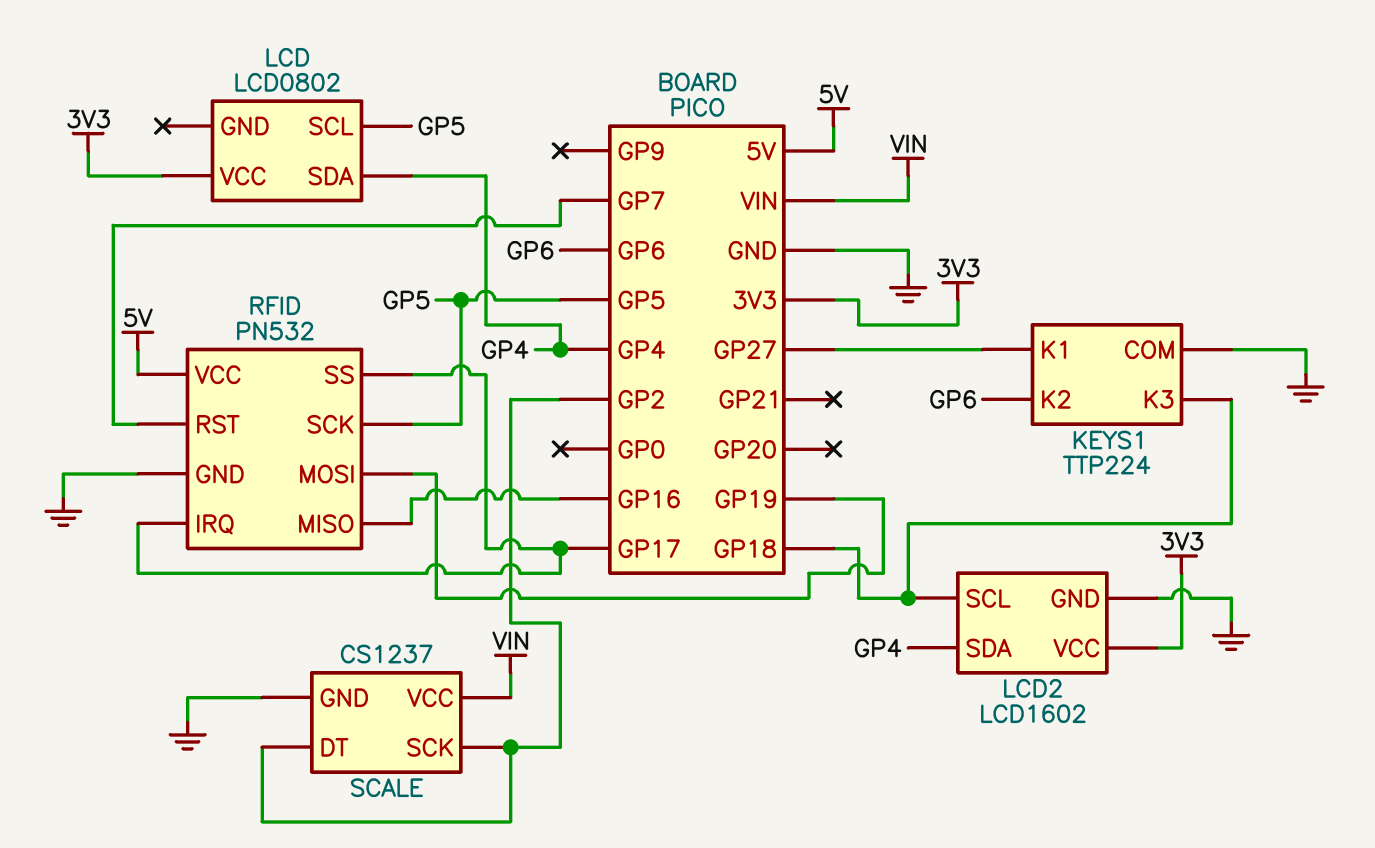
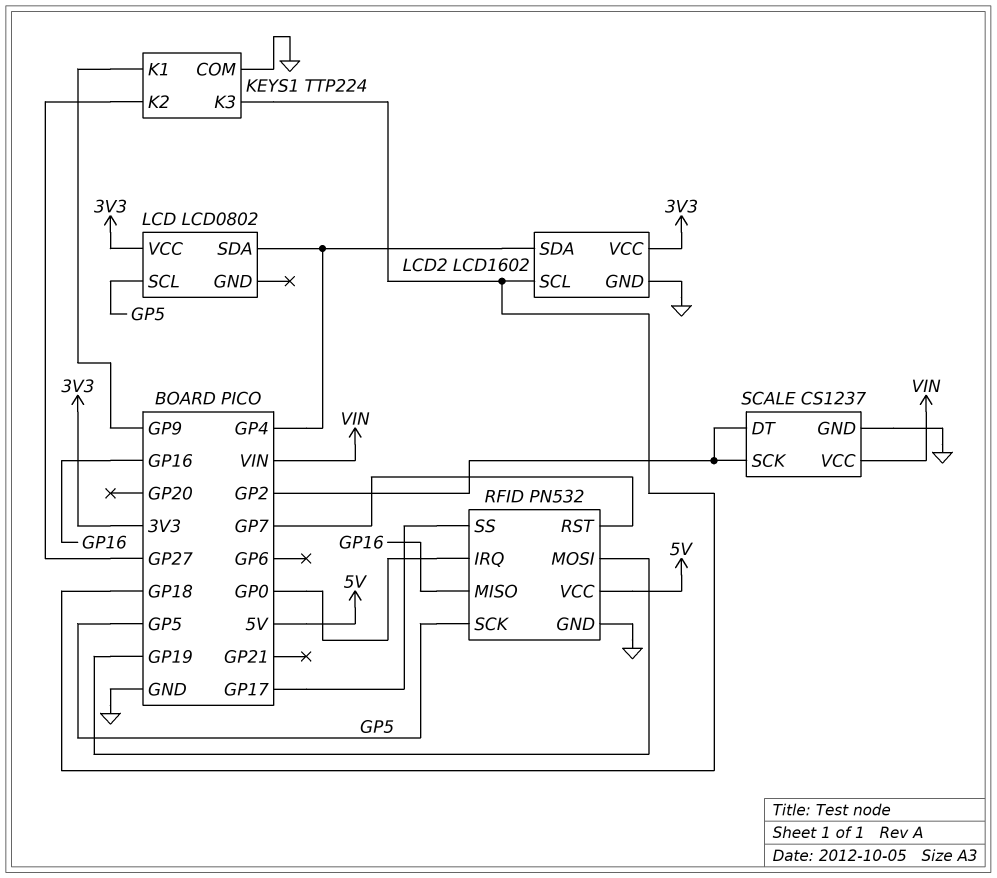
KEYS1 pin K1: GP27 -> GP9
KEYS1 pin K2: GP6 -> GP27
RFID pin IRQ: GP17 -> GP0

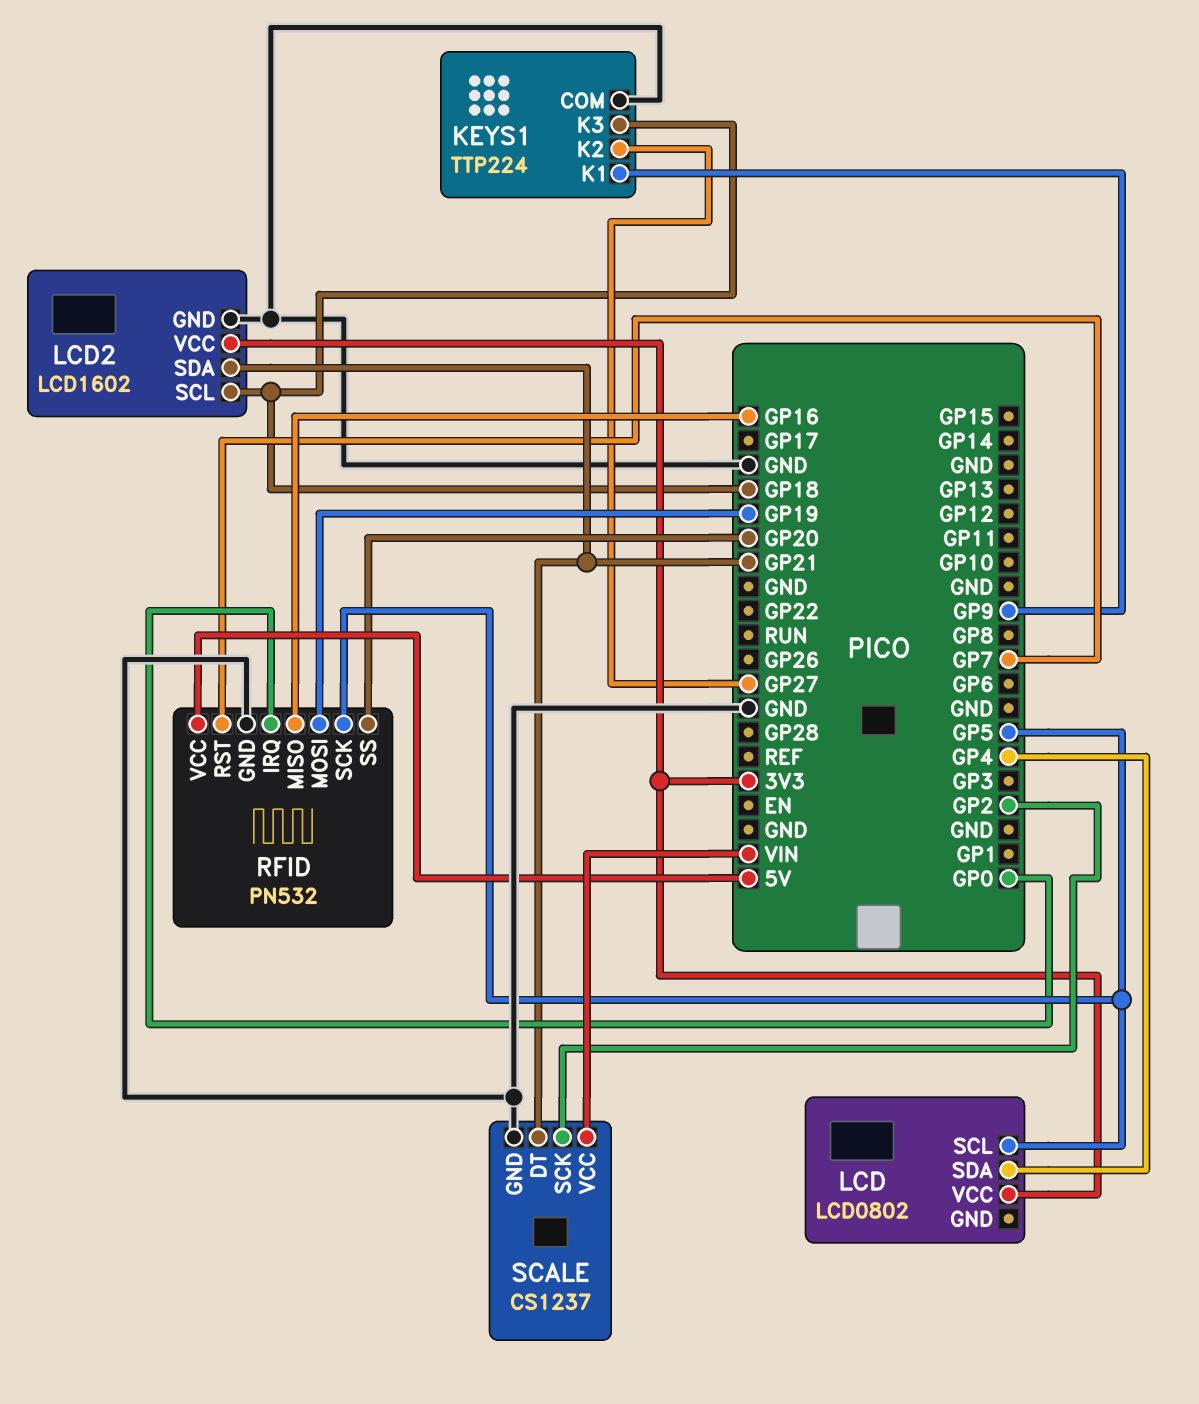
LCD2 pin SDA: GP4 -> GP21
RFID pin SS: GP17 -> GP20
SCALE pin DT: GP2 -> GP21

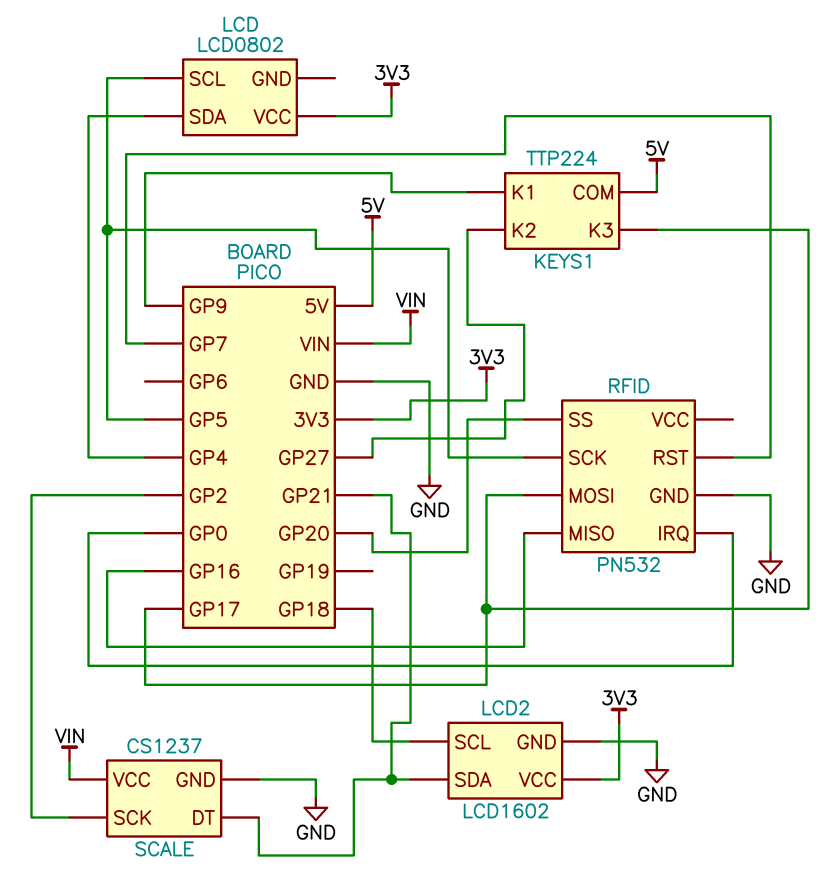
KEYS1 pin COM: GND -> 5V
KEYS1 pin K3: GP18 -> GP17
RFID pin MOSI: GP19 -> GP17
RFID pin VCC: 5V -> none

